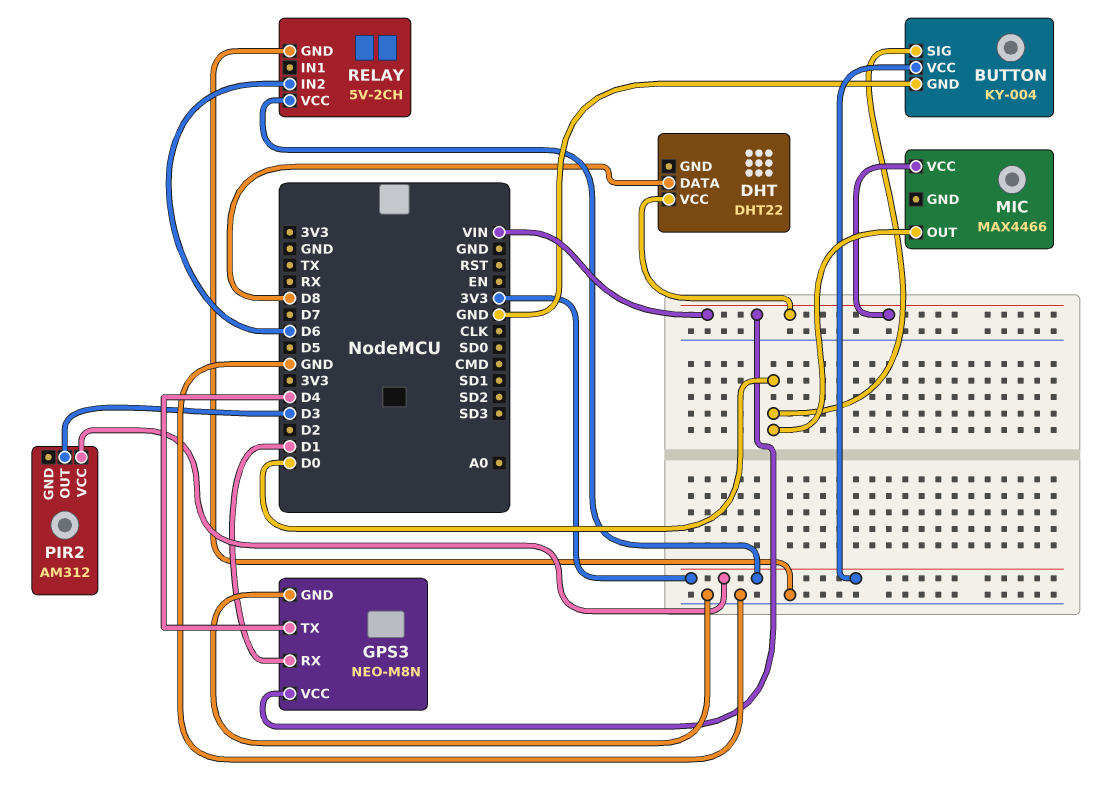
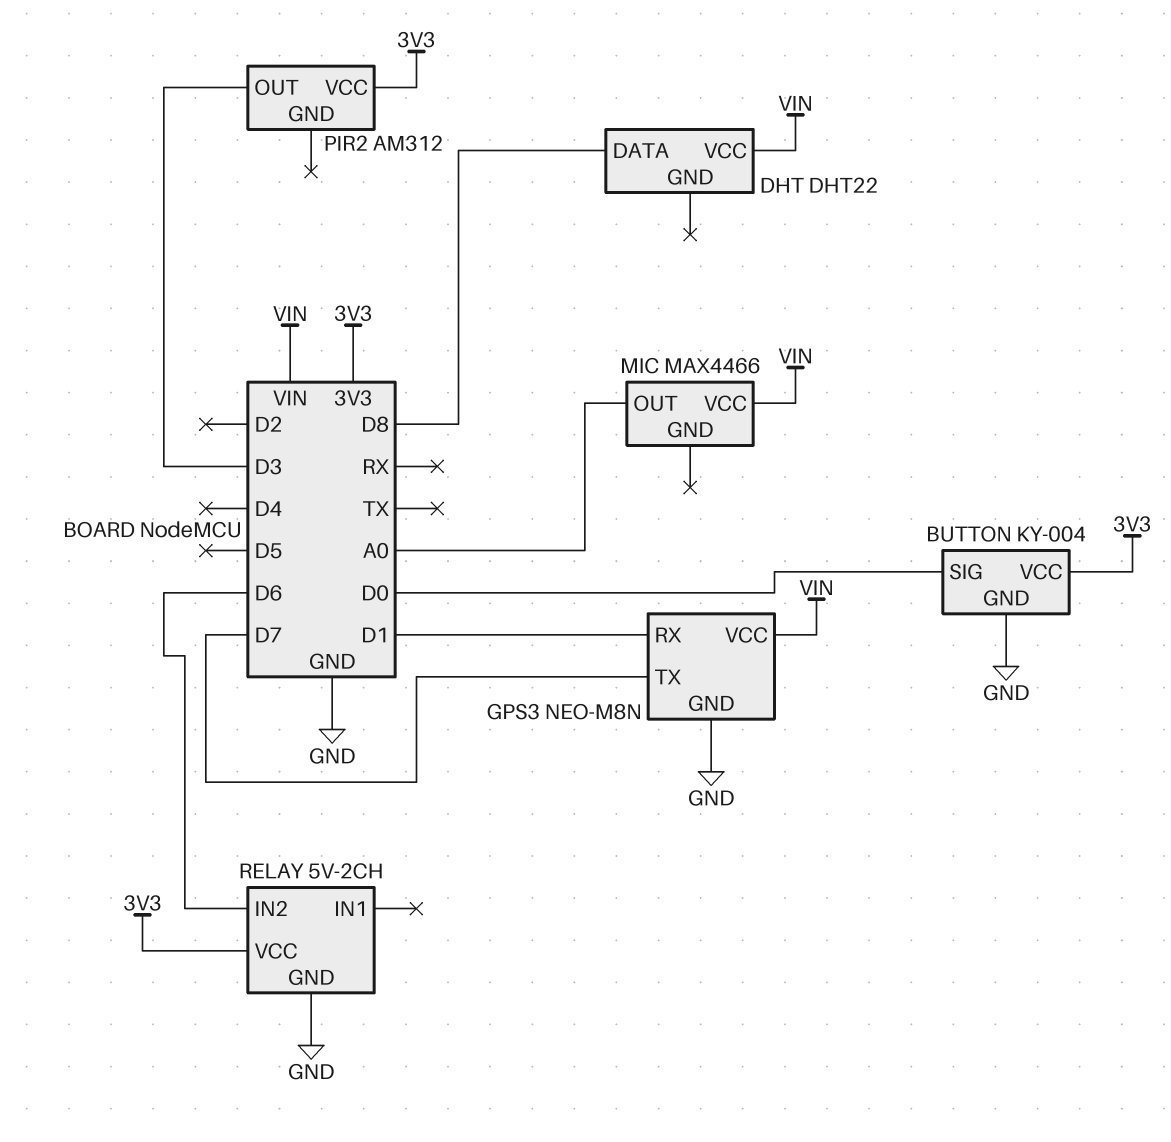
GPS3 pin TX: D4 -> D7
MIC pin OUT: D0 -> A0

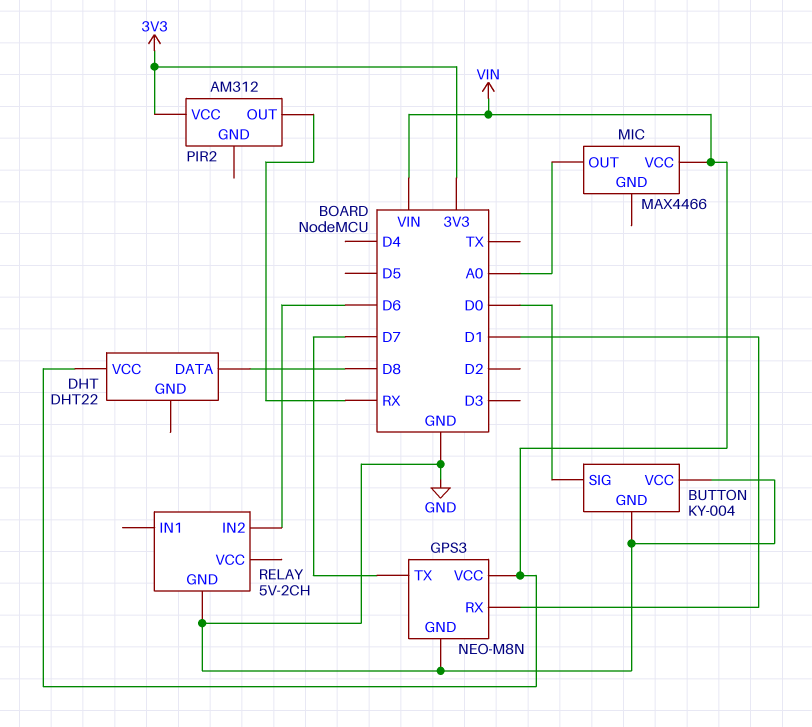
BUTTON pin VCC: 3V3 -> GND
PIR2 pin OUT: D3 -> RX
RELAY pin VCC: 3V3 -> none

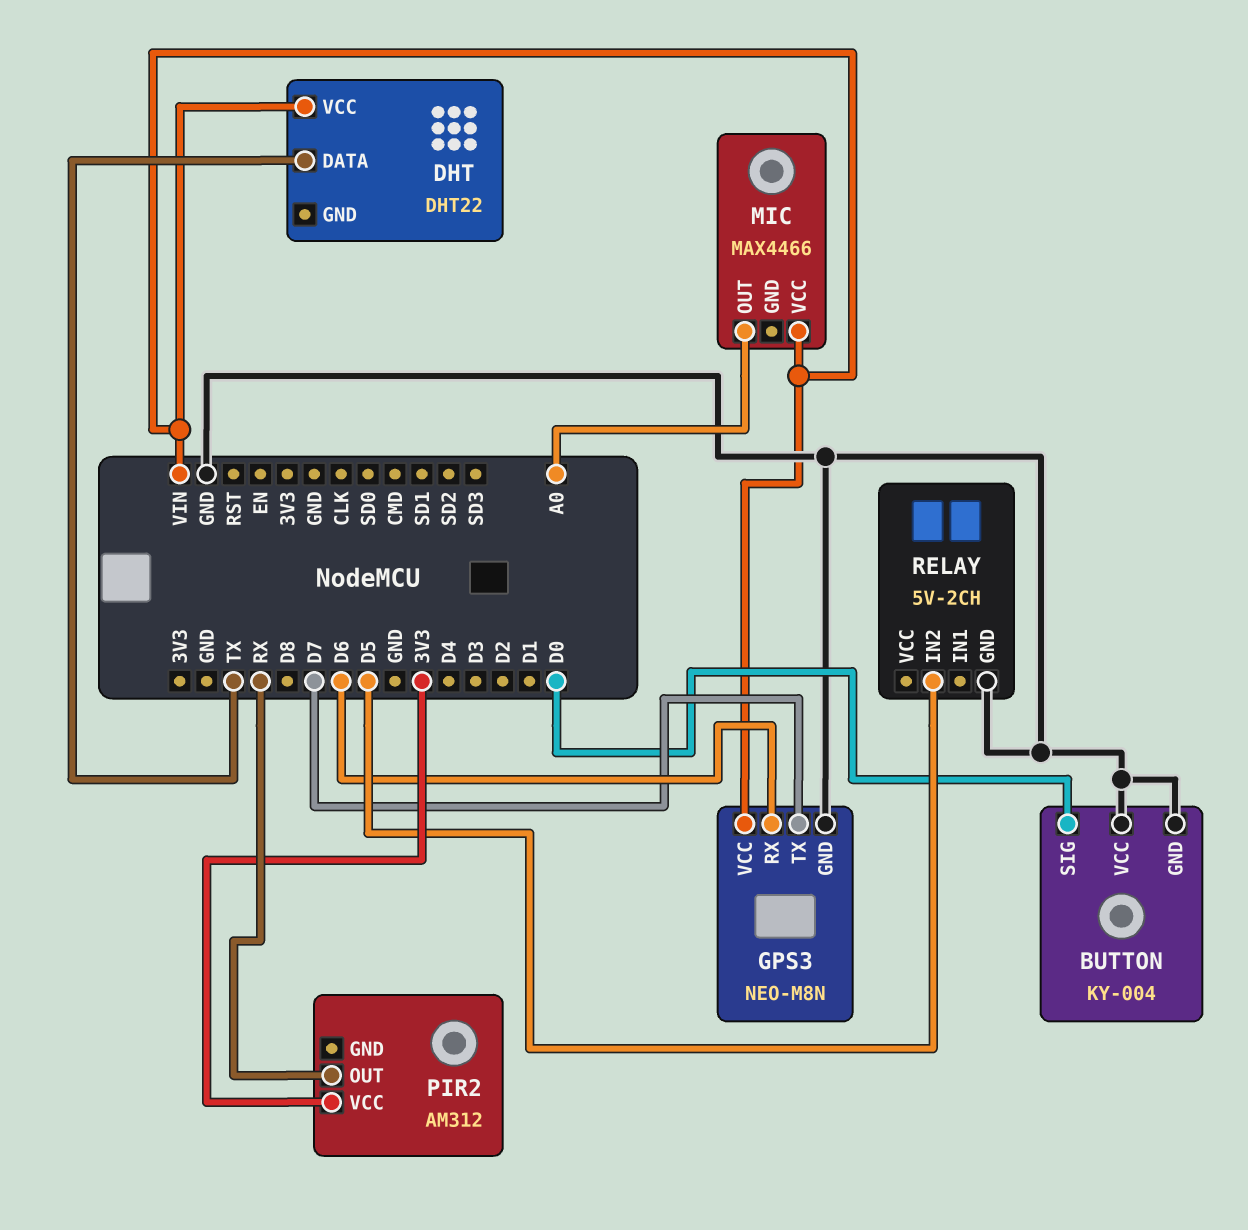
DHT pin DATA: D8 -> TX
GPS3 pin RX: D1 -> D6
RELAY pin IN2: D6 -> D5

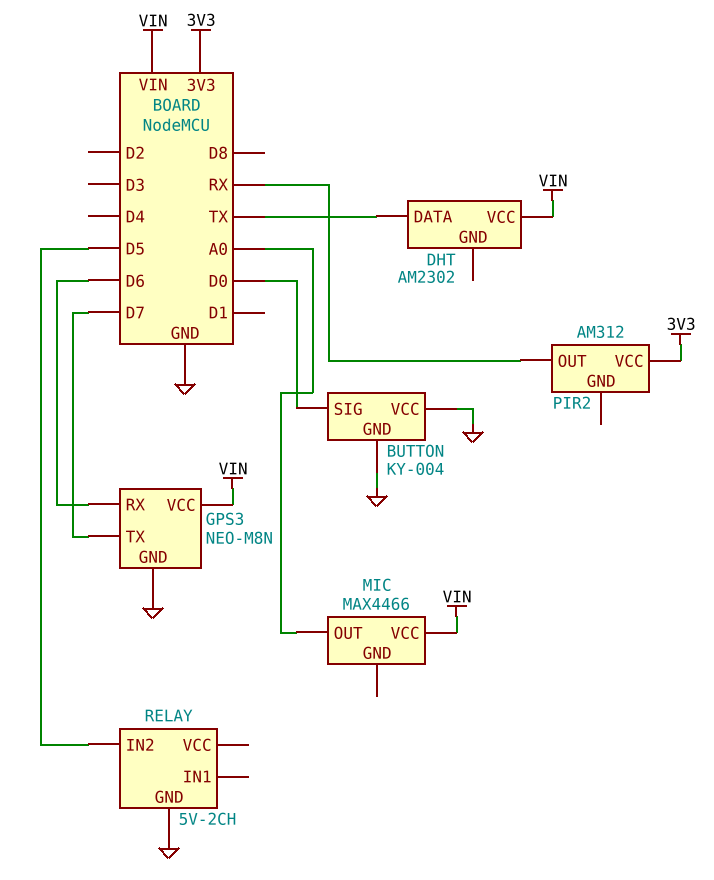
DHT: DHT22 -> AM2302

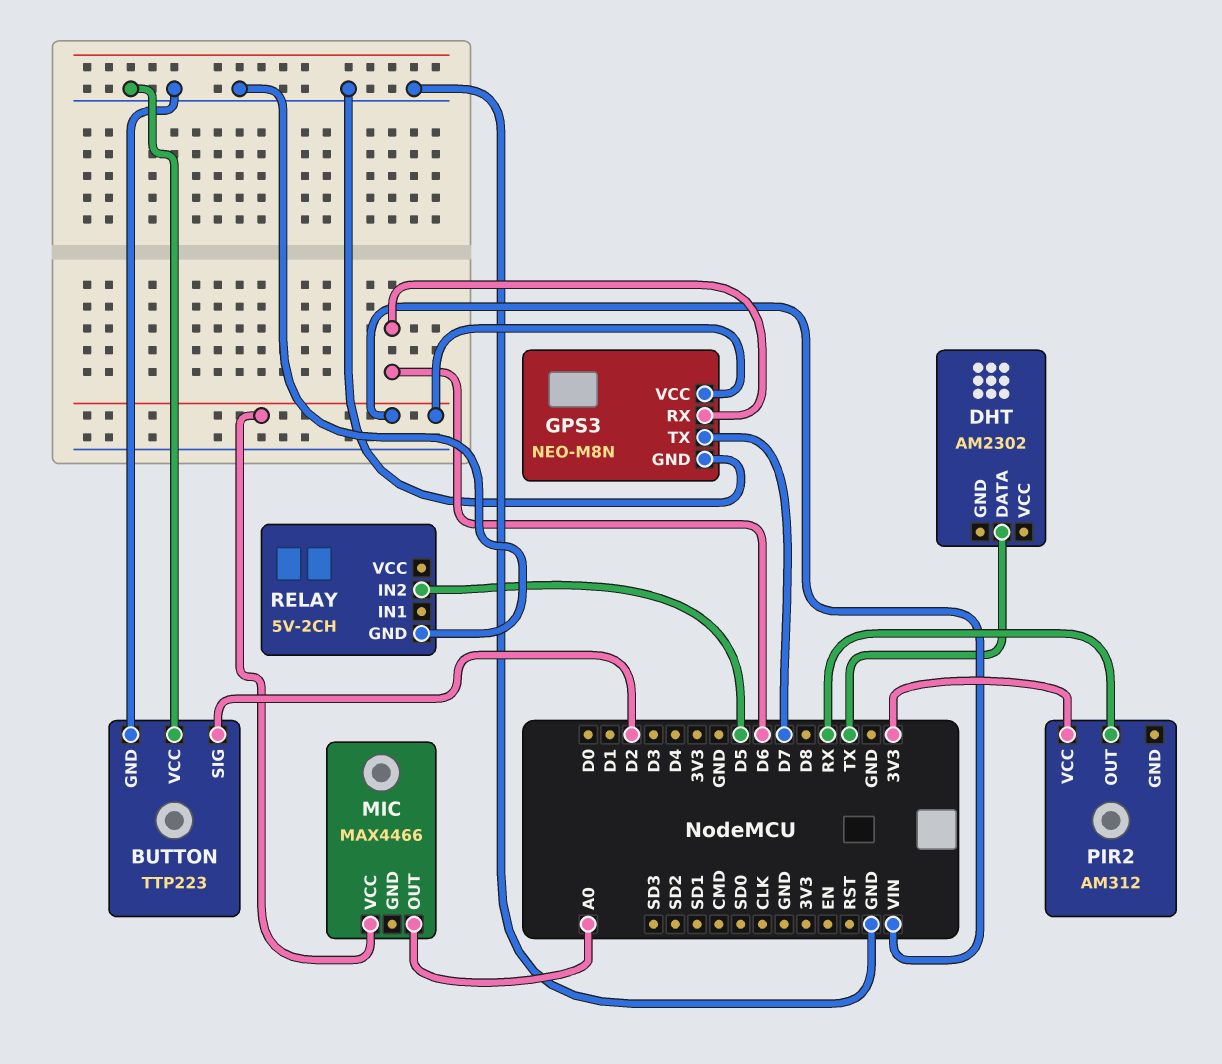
BUTTON: KY-004 -> TTP223
BUTTON pin SIG: D0 -> D2
DHT pin VCC: VIN -> none

